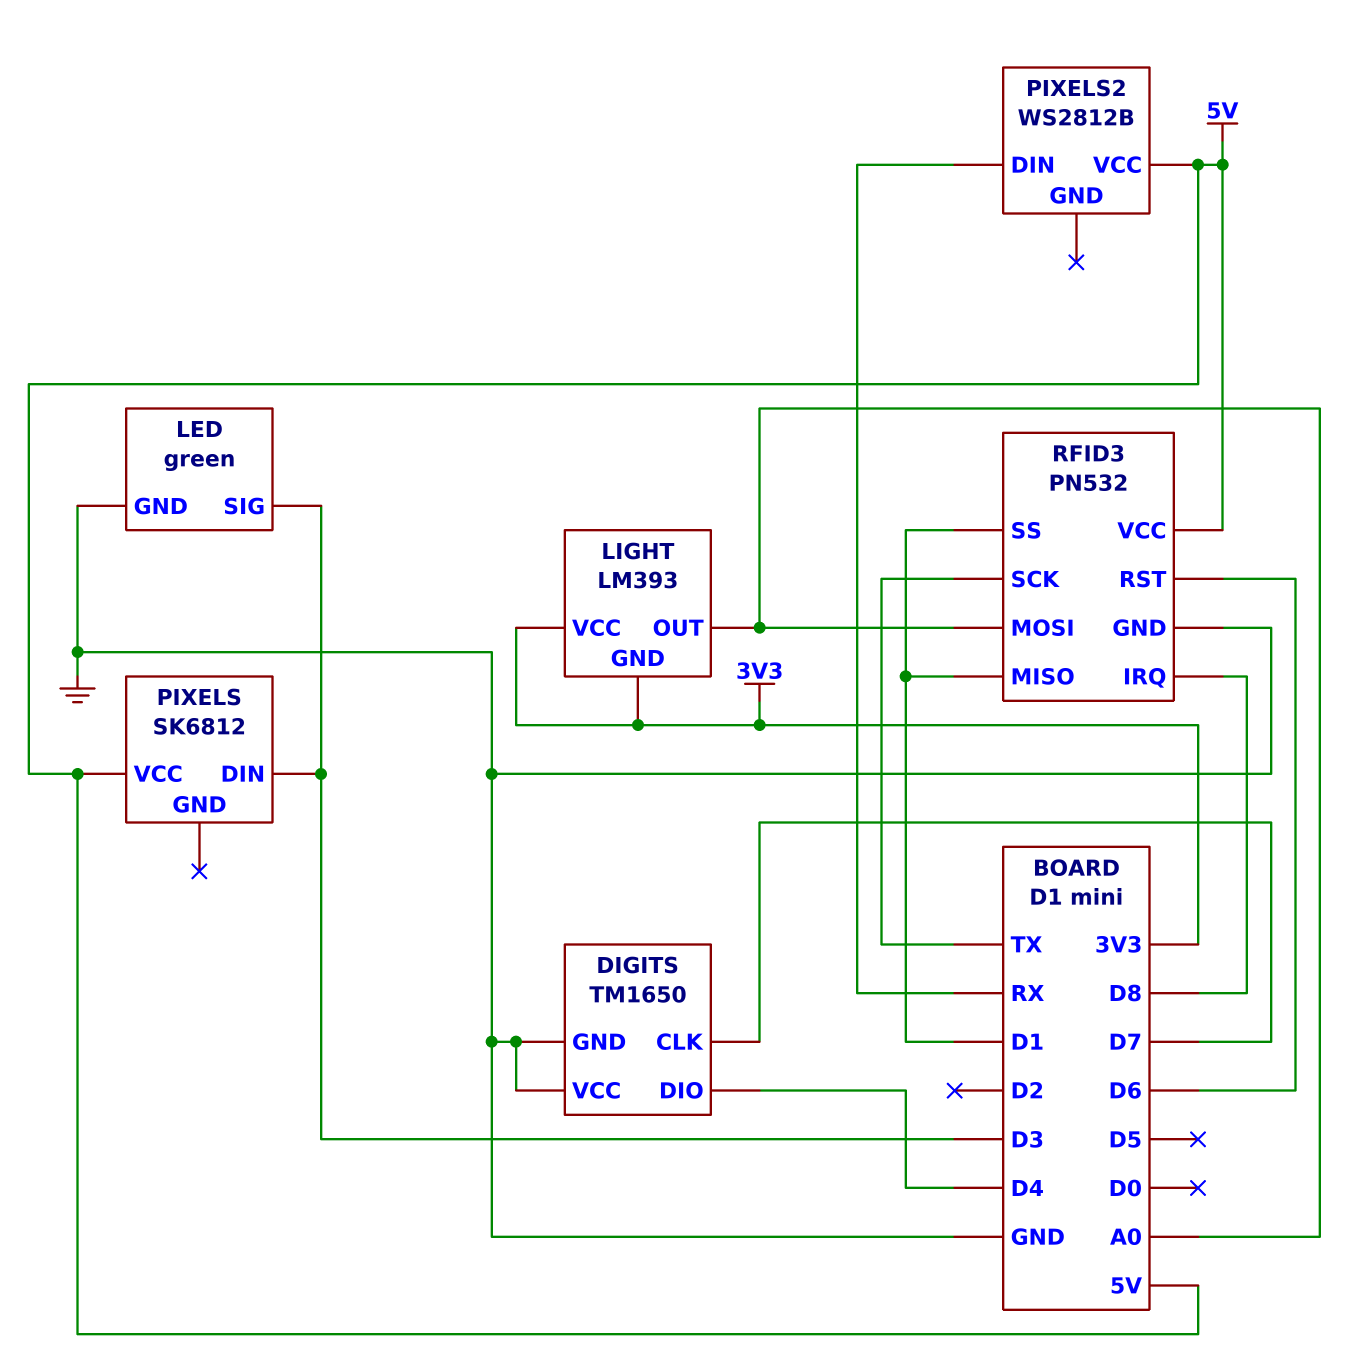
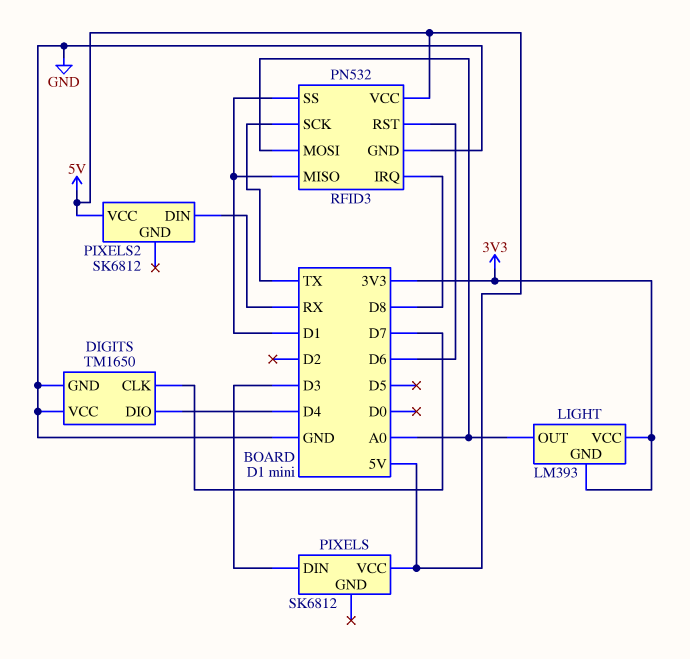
LED: green -> none
LED pin GND: GND -> none
LED pin SIG: D3 -> none
PIXELS2: WS2812B -> SK6812

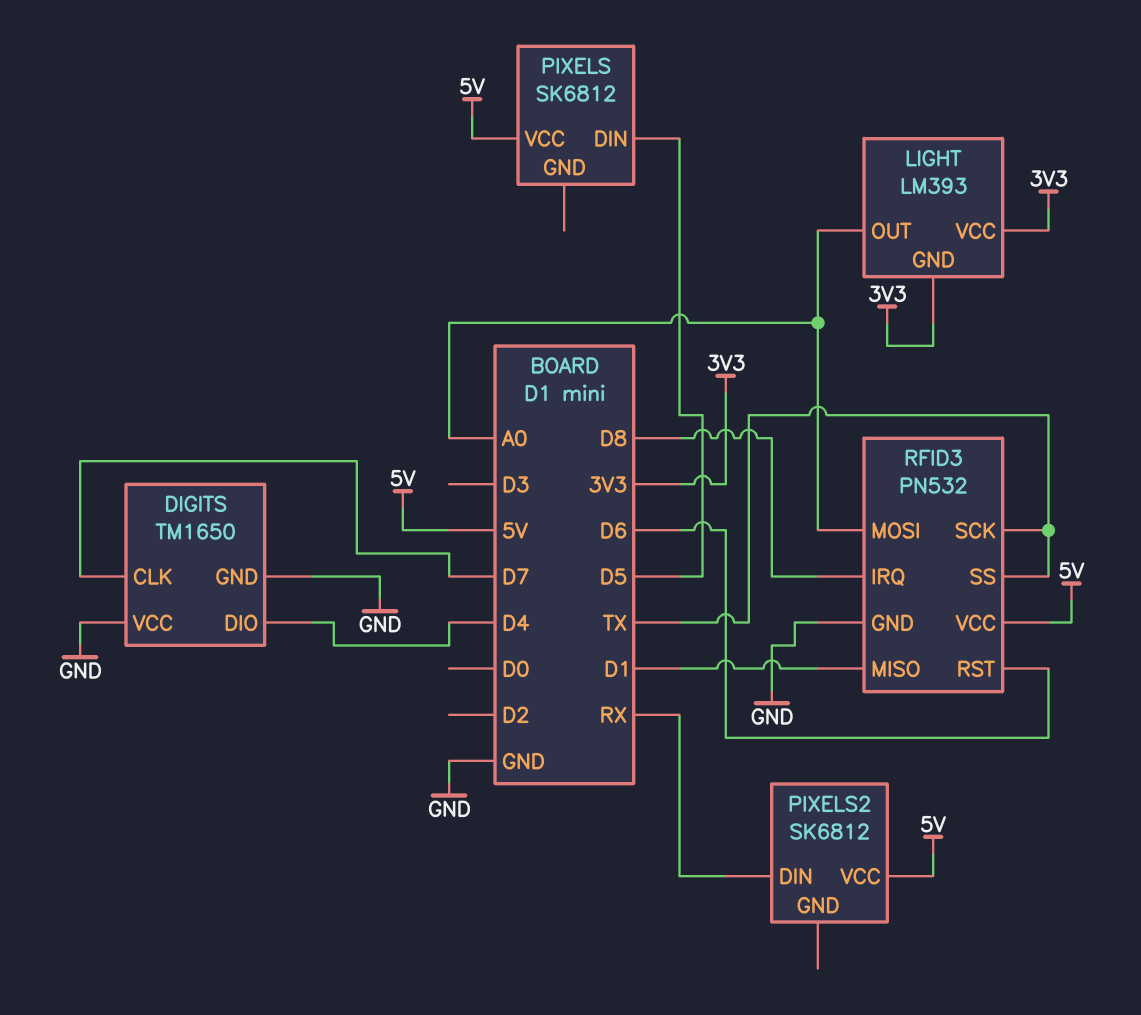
PIXELS pin DIN: D3 -> D5
RFID3 pin SS: D1 -> TX

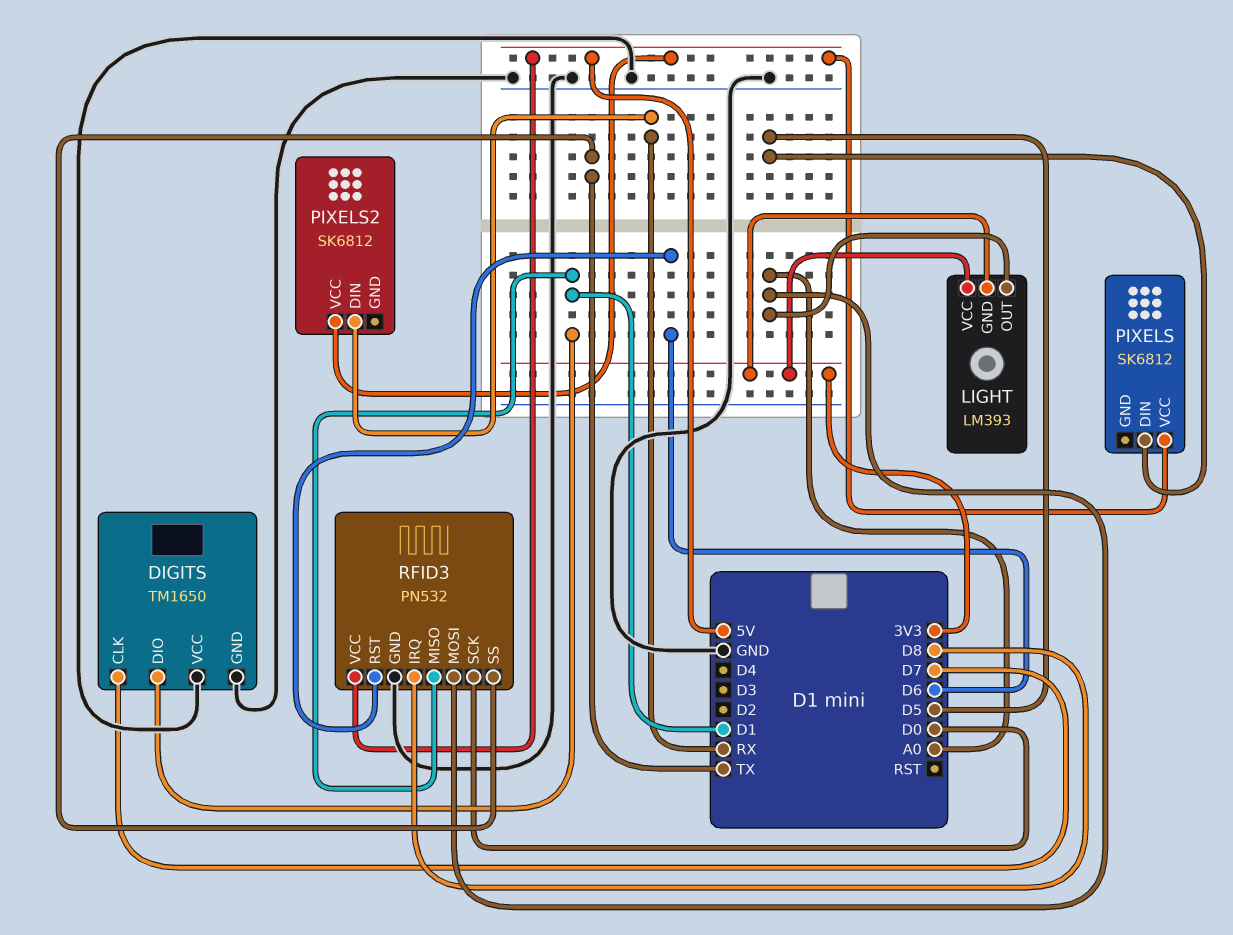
DIGITS pin DIO: D4 -> D1
RFID3 pin SCK: TX -> D0

